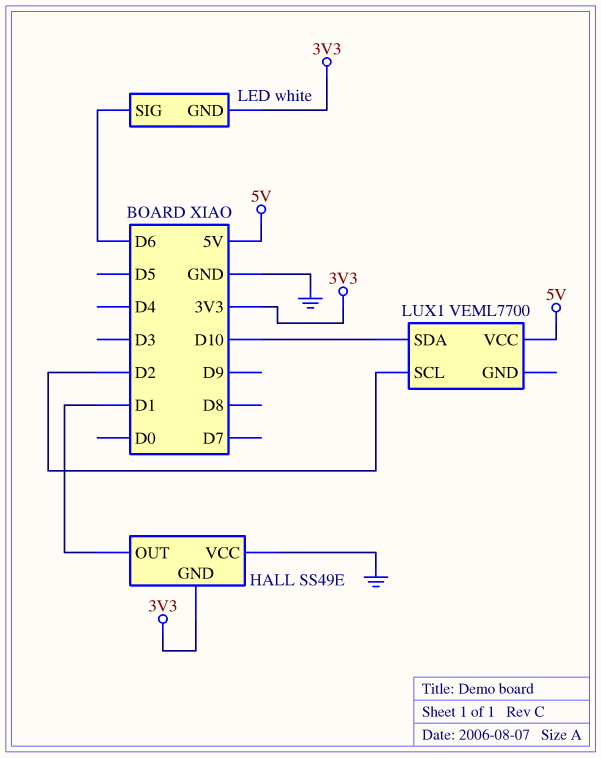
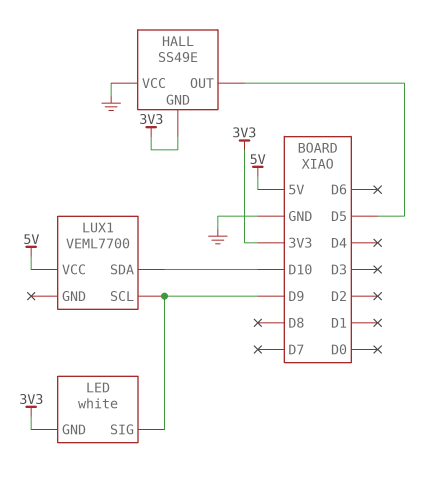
HALL pin OUT: D1 -> D5
LED pin SIG: D6 -> D9
LUX1 pin SCL: D2 -> D9

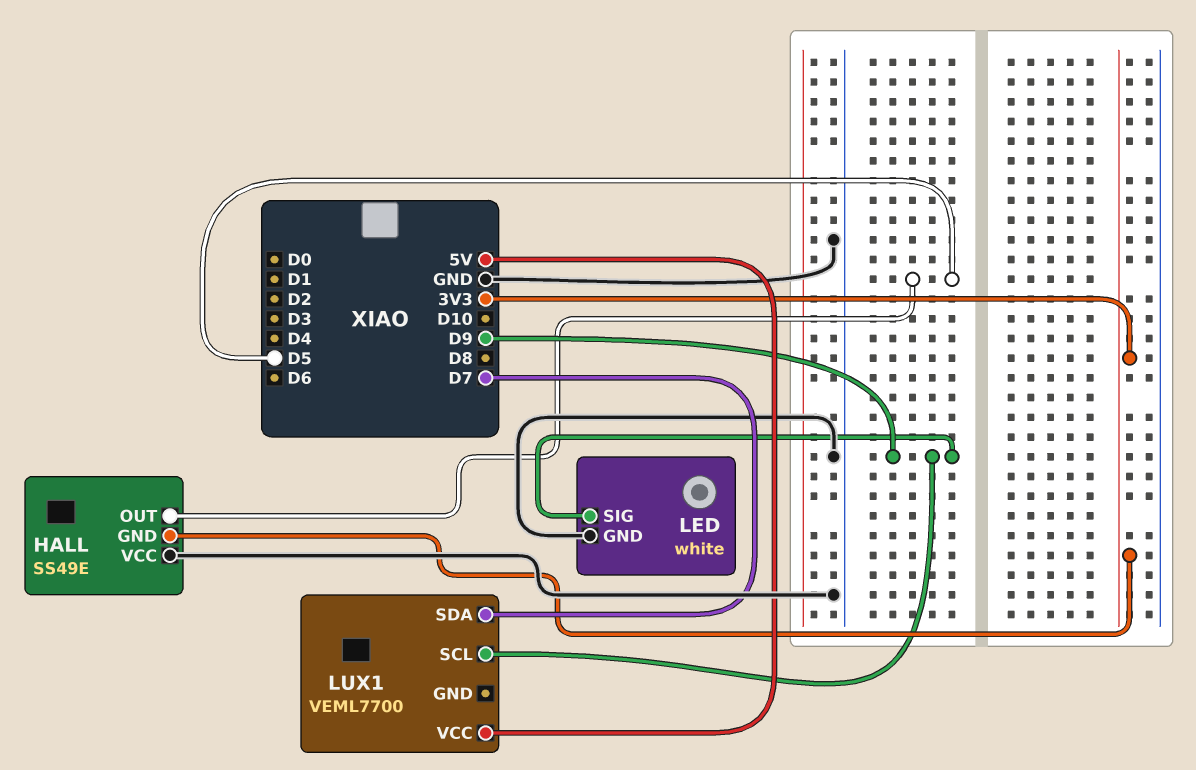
LED pin GND: 3V3 -> GND
LUX1 pin SDA: D10 -> D7

